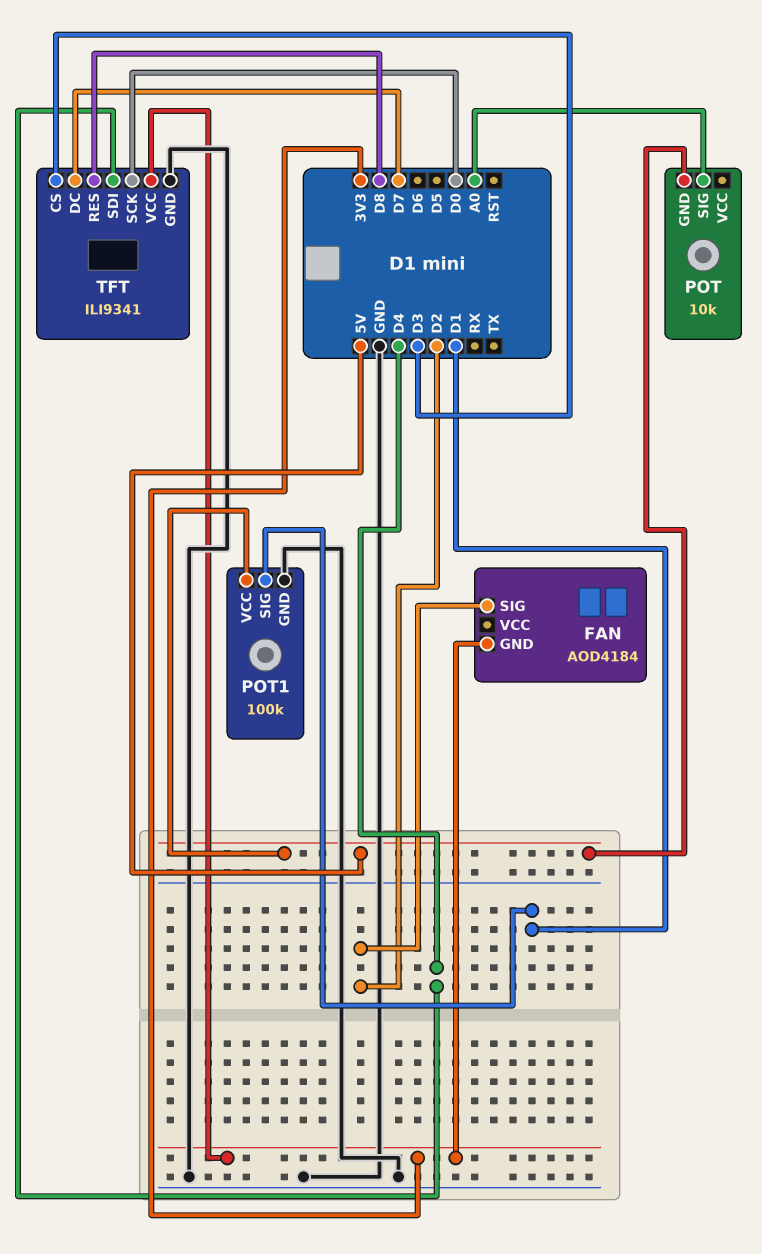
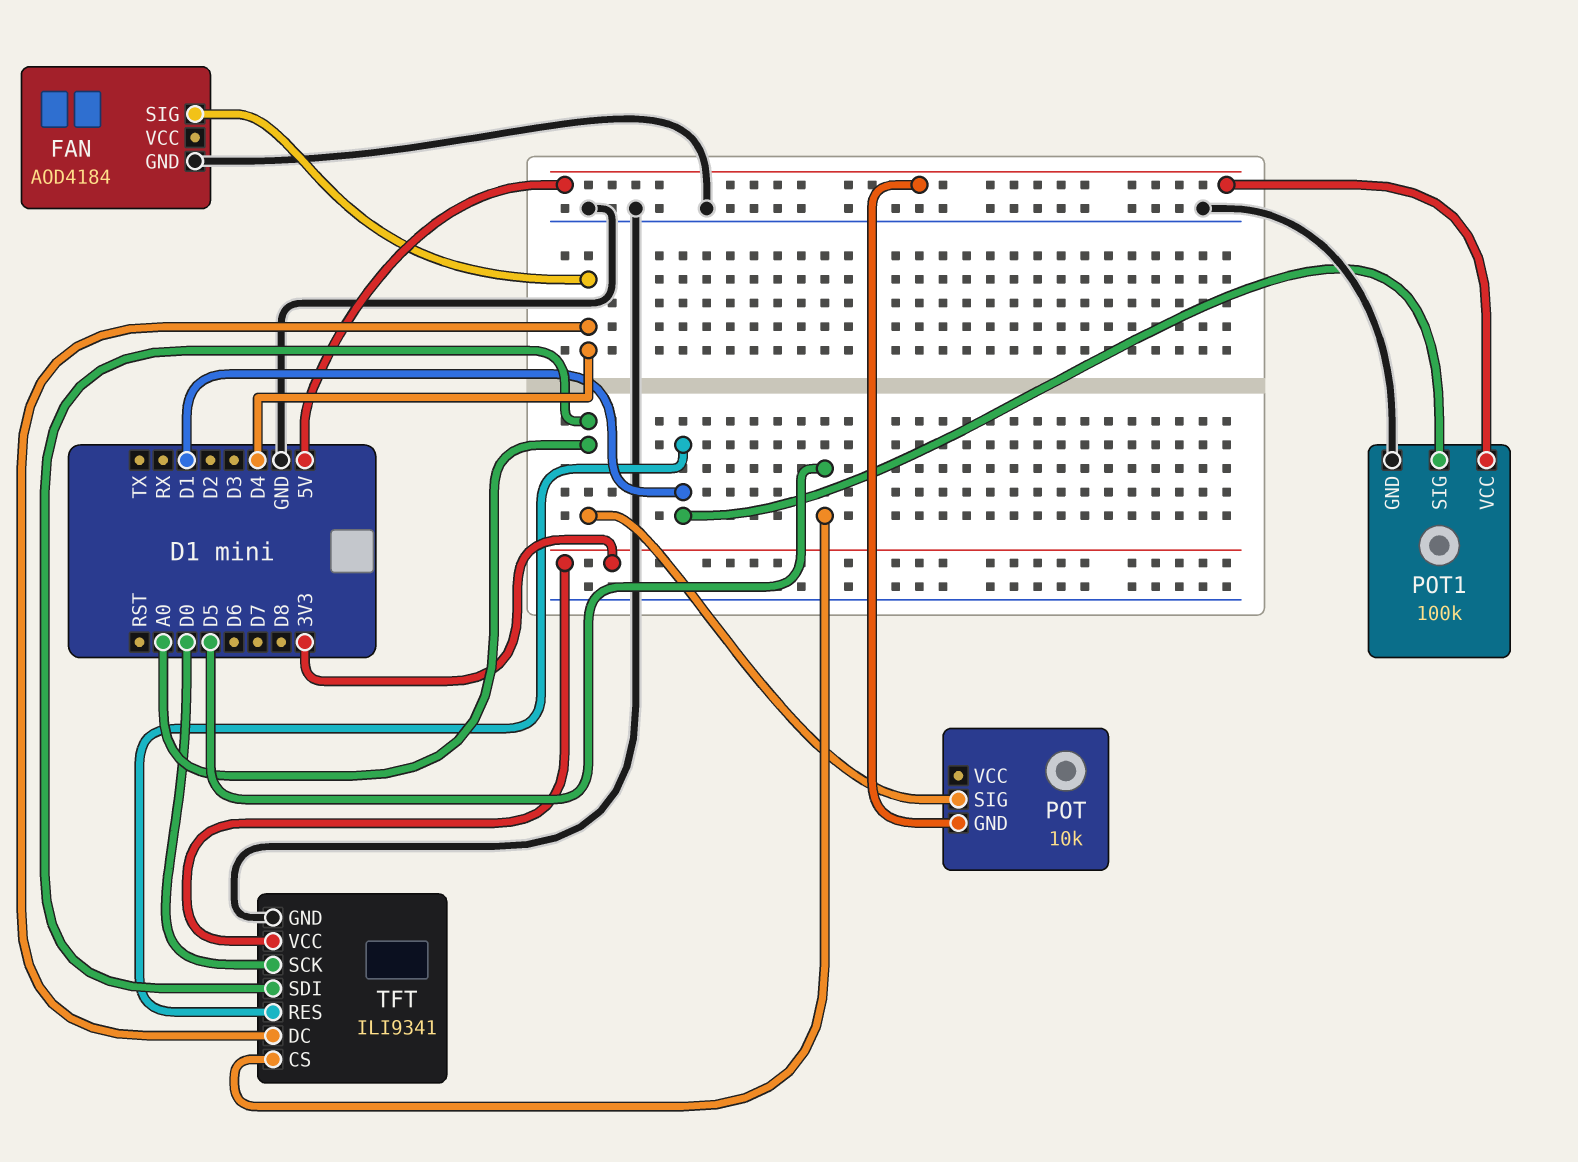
FAN pin GND: 3V3 -> GND
FAN pin SIG: D2 -> D4
TFT pin CS: D3 -> D5
TFT pin DC: D7 -> D4
TFT pin RES: D8 -> D1
TFT pin SDI: D4 -> A0

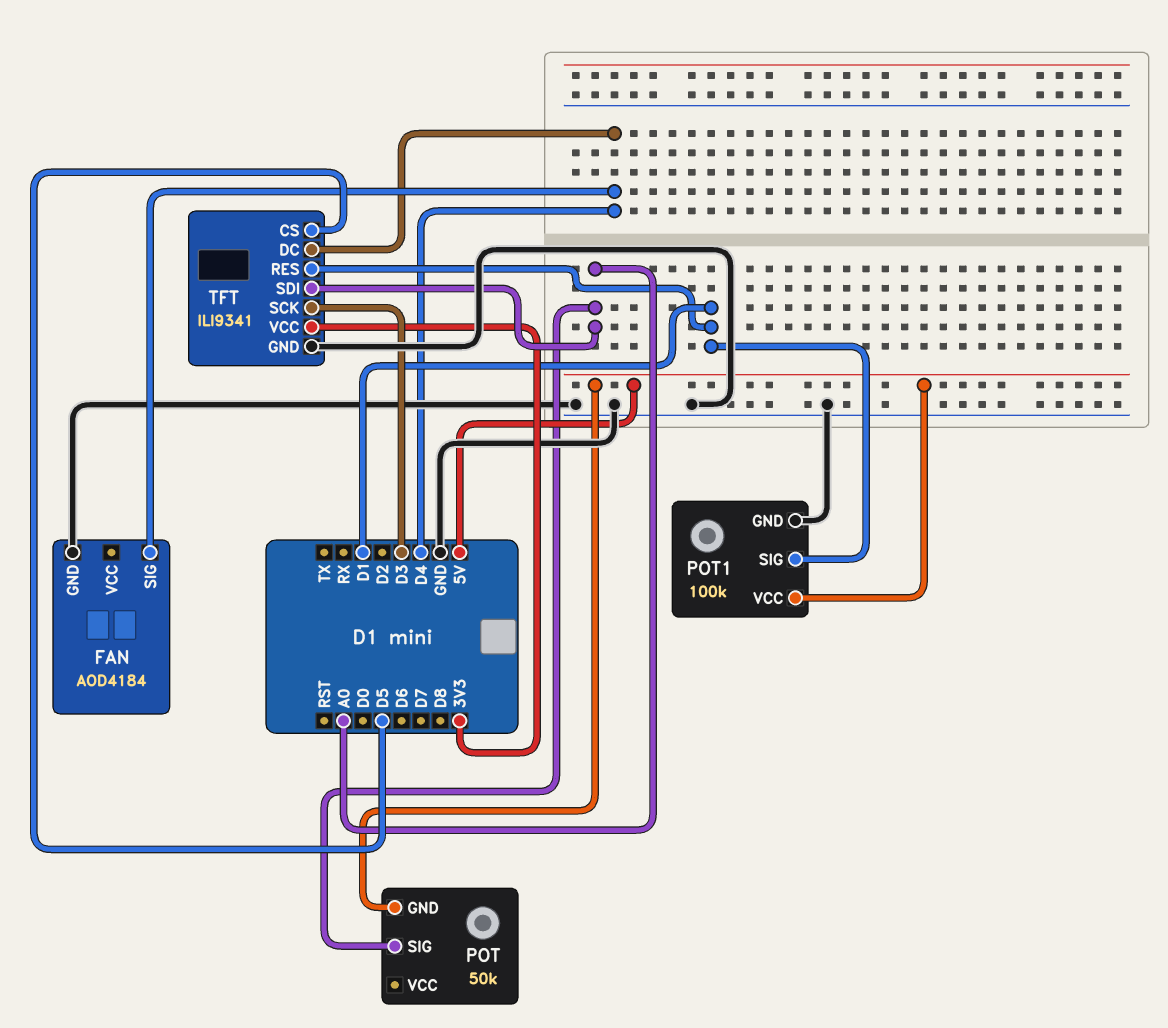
POT: 10k -> 50k
TFT pin SCK: D0 -> D3

